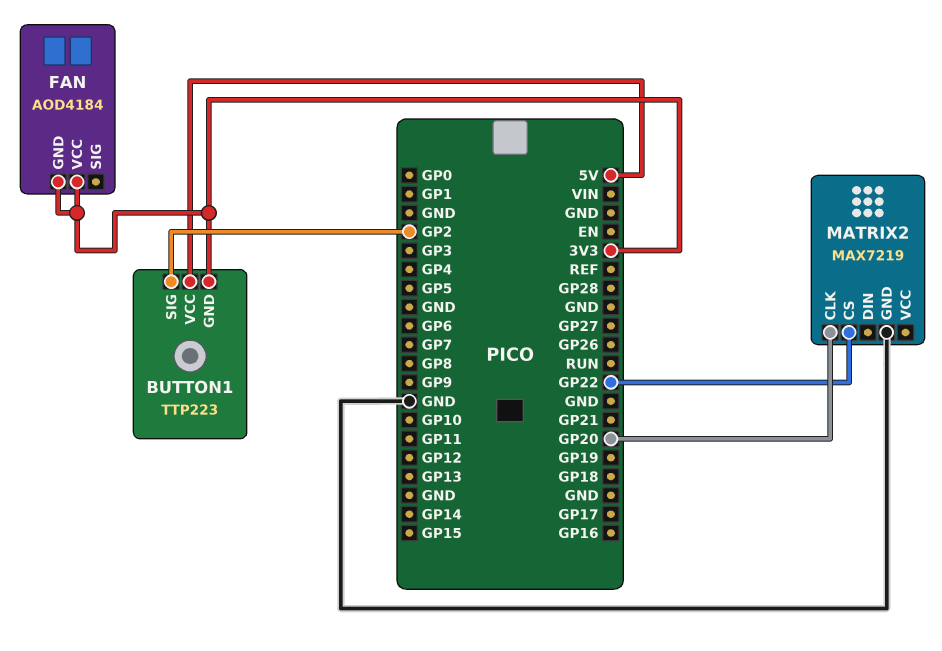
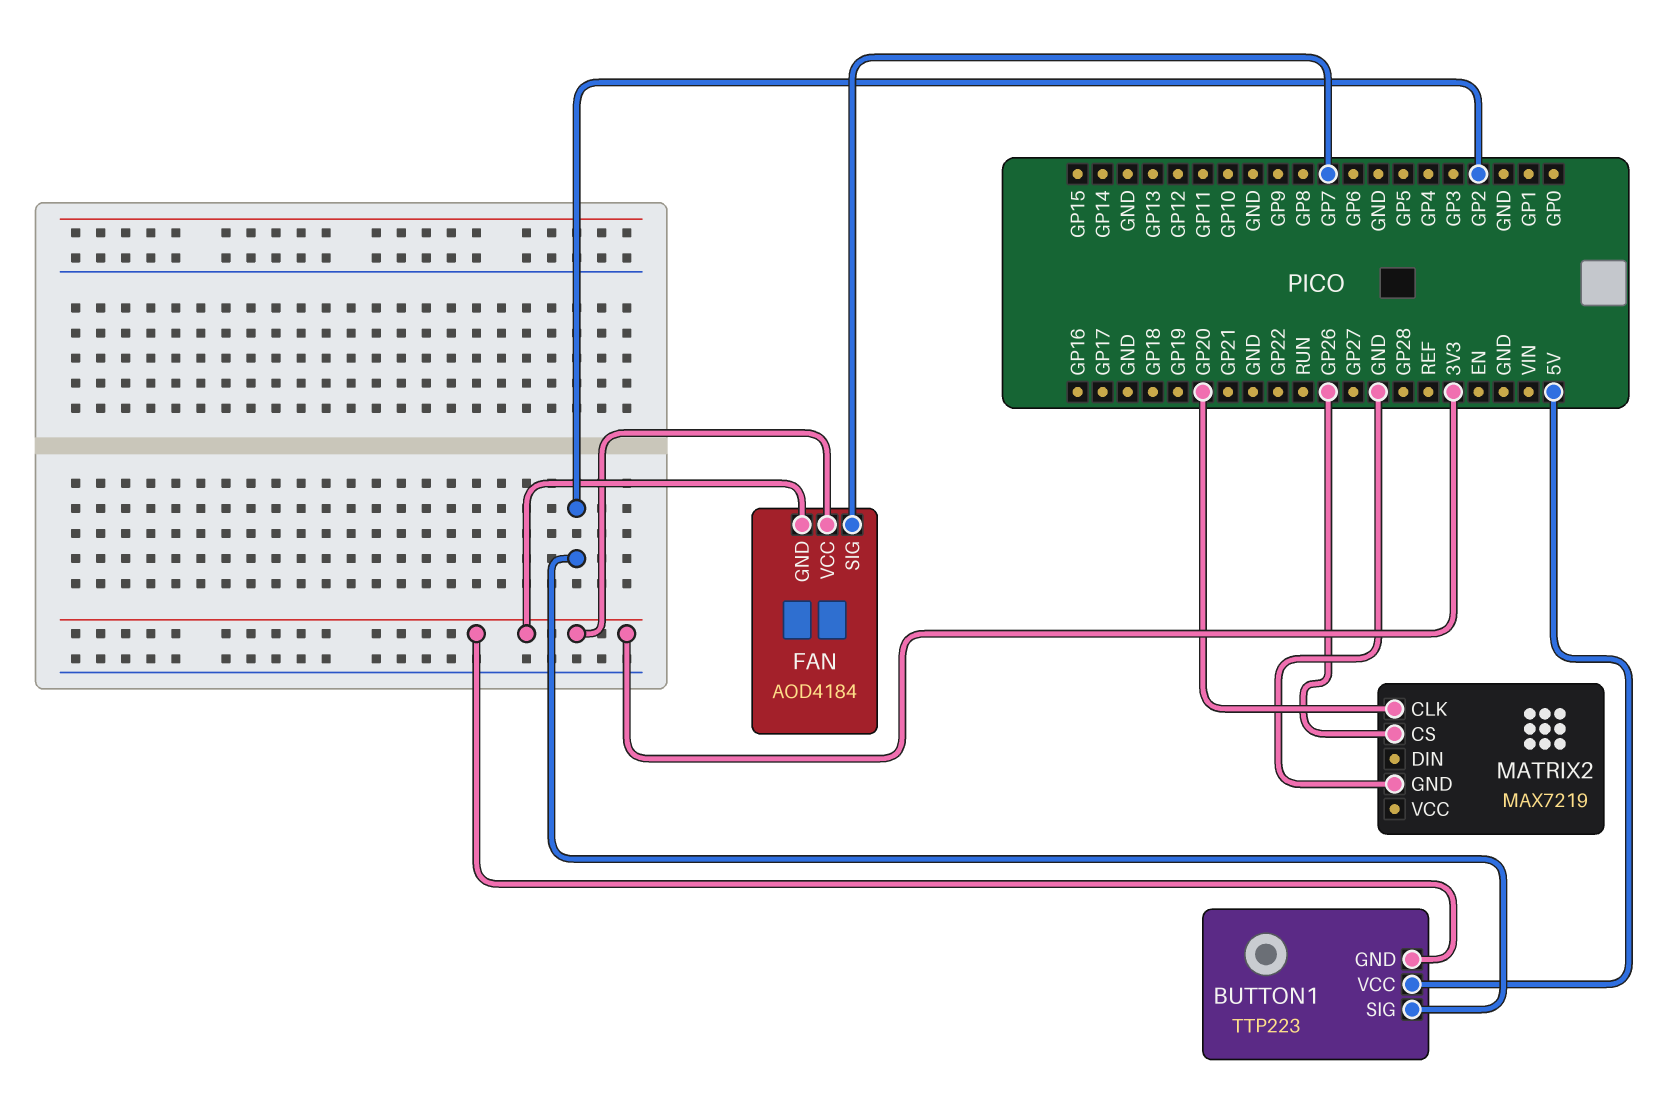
FAN pin SIG: none -> GP7
MATRIX2 pin CS: GP22 -> GP26

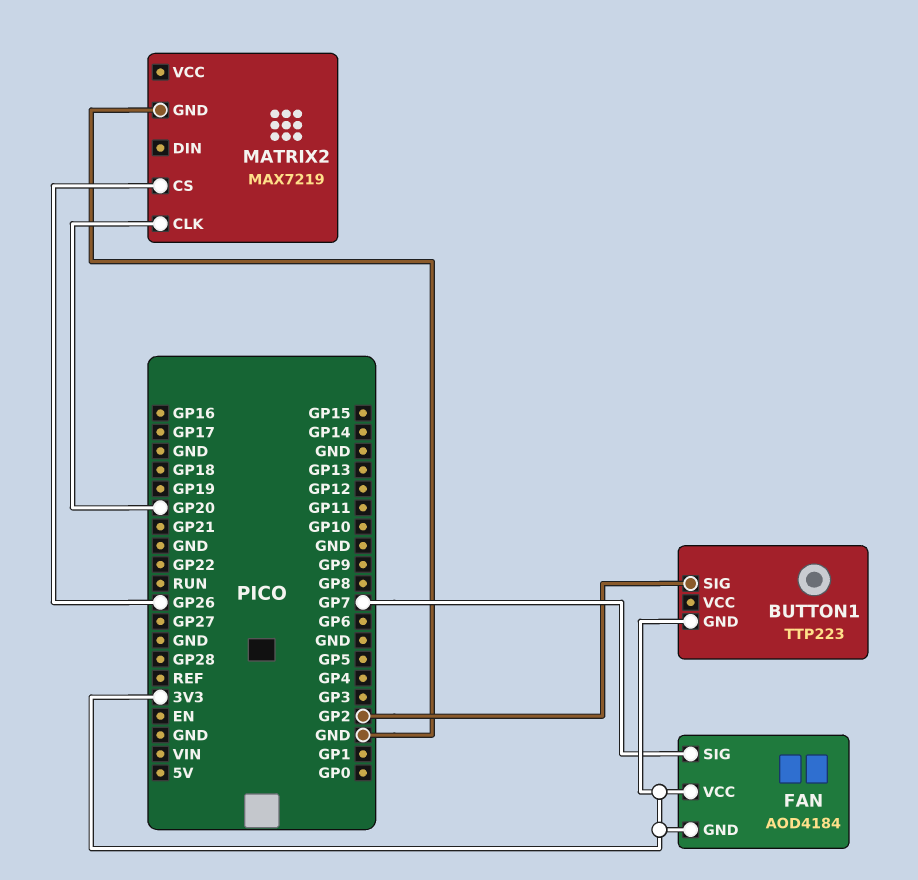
BUTTON1 pin VCC: 5V -> none

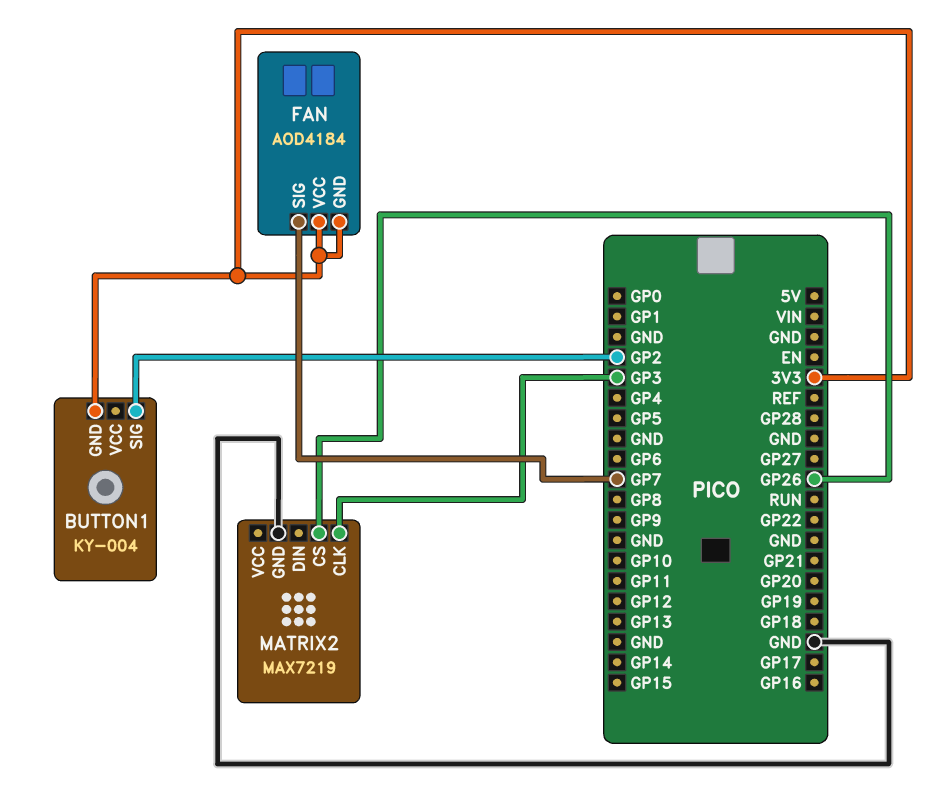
BUTTON1: TTP223 -> KY-004
MATRIX2 pin CLK: GP20 -> GP3

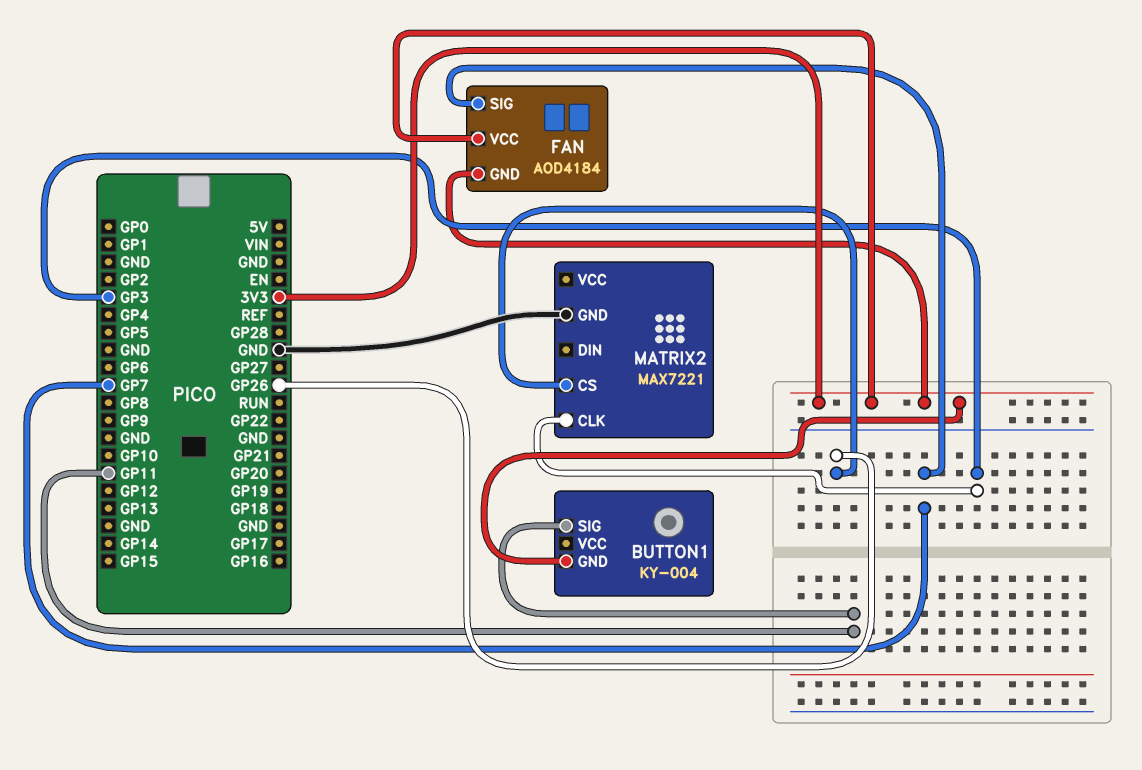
BUTTON1 pin SIG: GP2 -> GP11
MATRIX2: MAX7219 -> MAX7221

